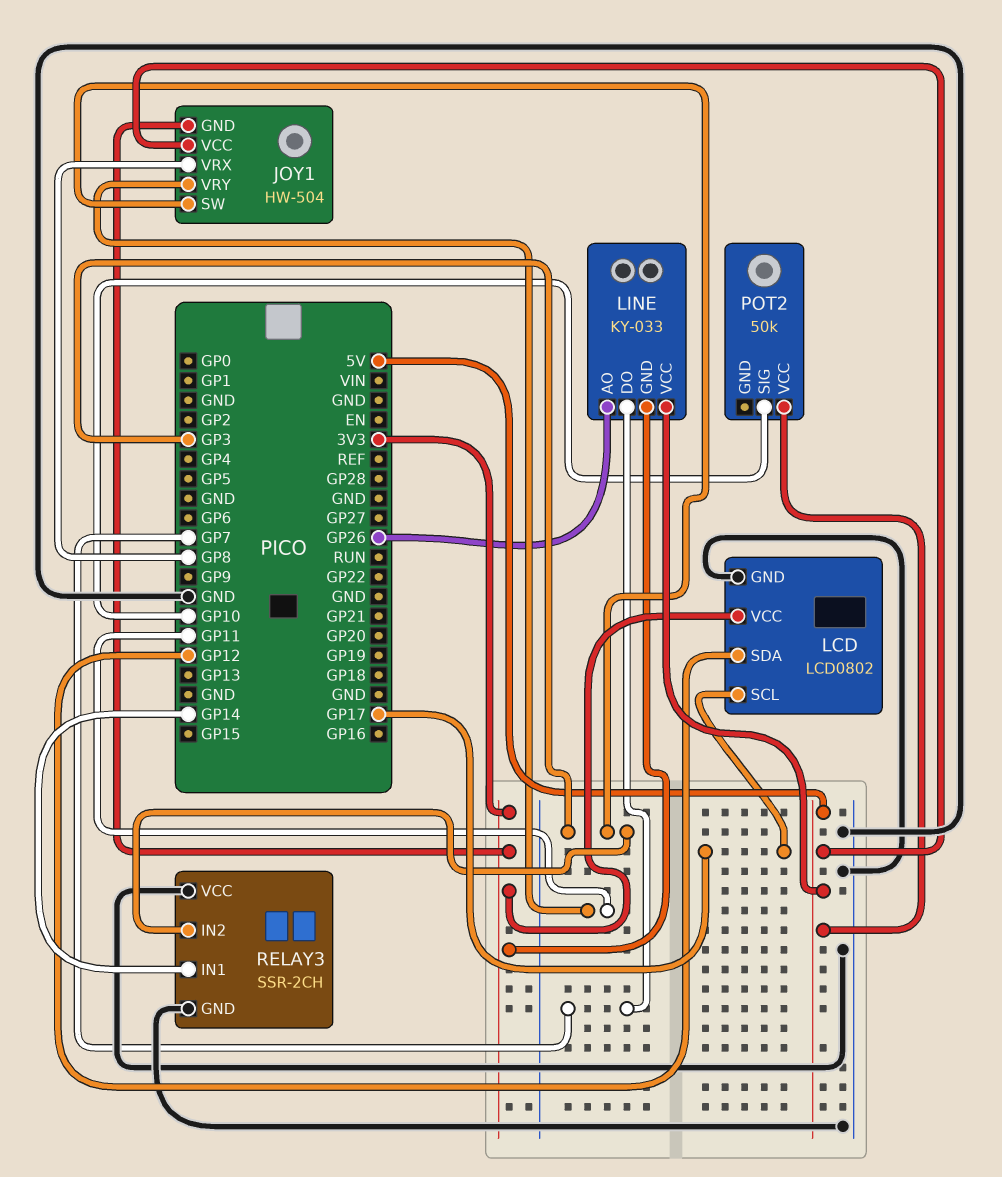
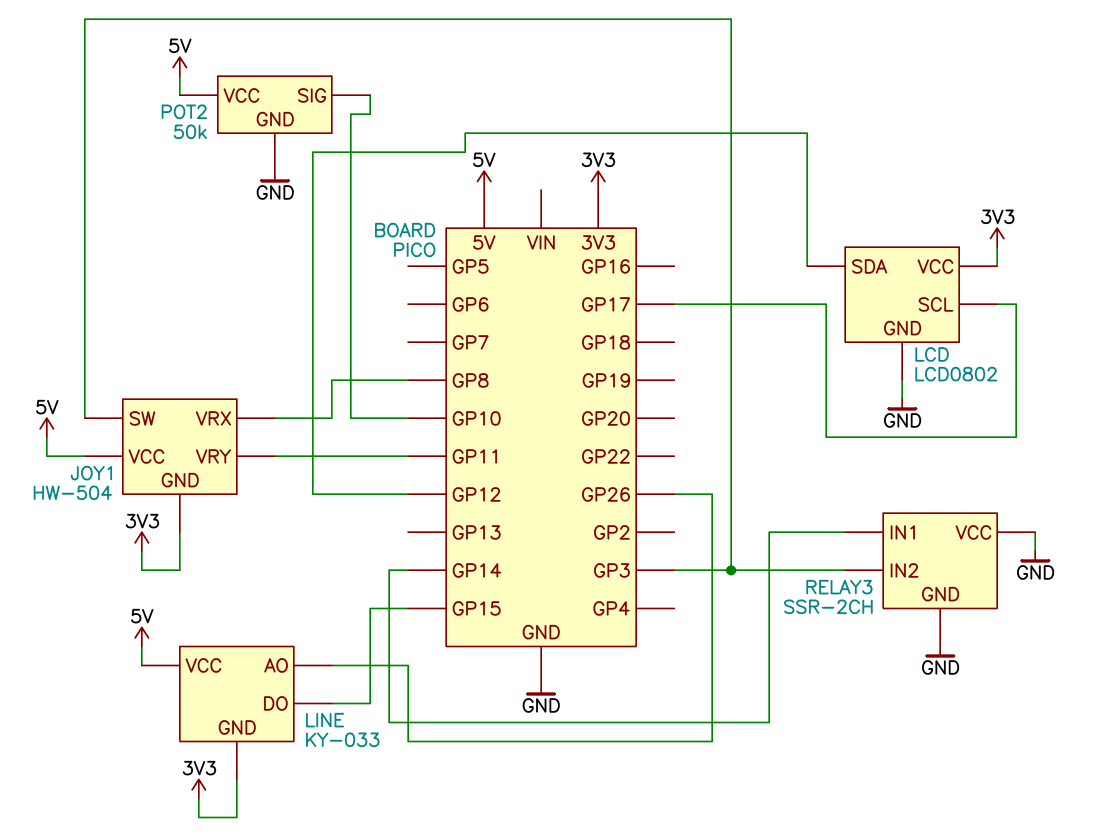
LINE pin DO: GP7 -> GP15
POT2 pin GND: none -> GND

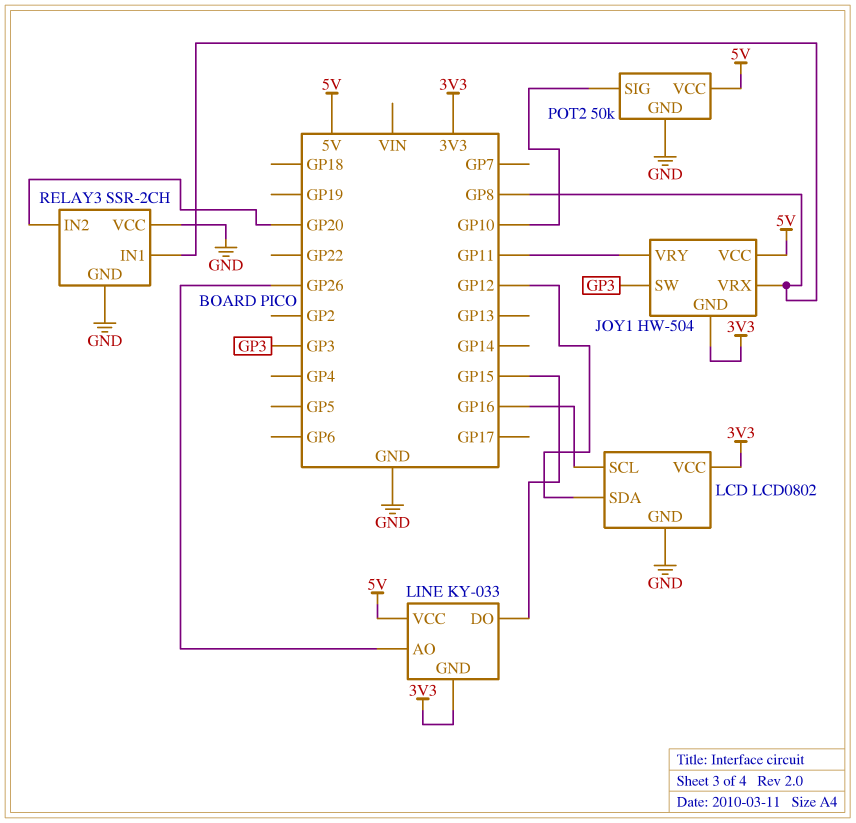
LCD pin SCL: GP17 -> GP16
RELAY3 pin IN1: GP14 -> GP8
RELAY3 pin IN2: GP3 -> GP20

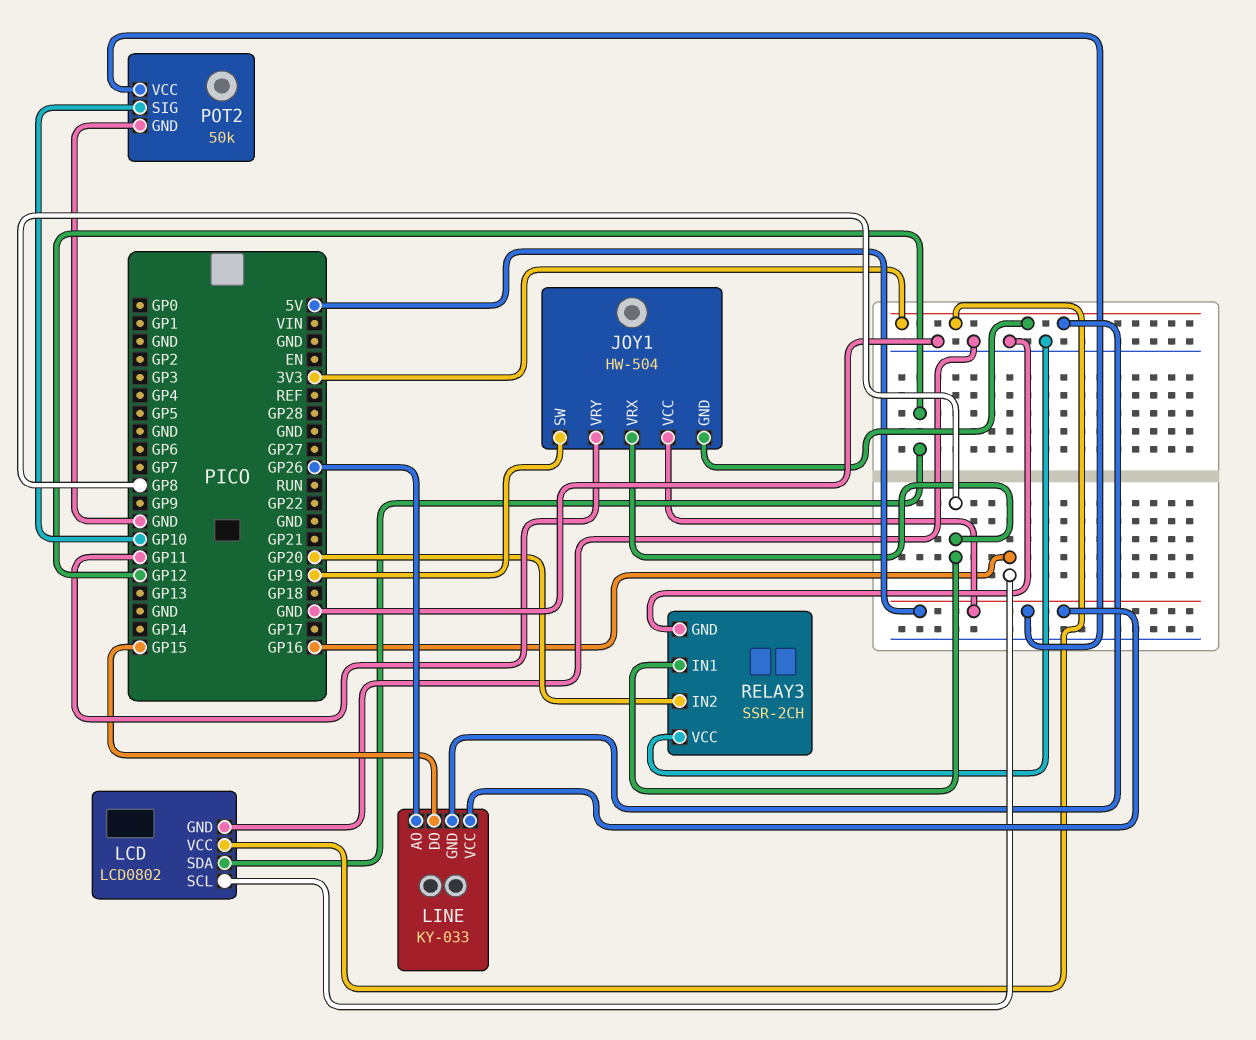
JOY1 pin SW: GP3 -> GP19

